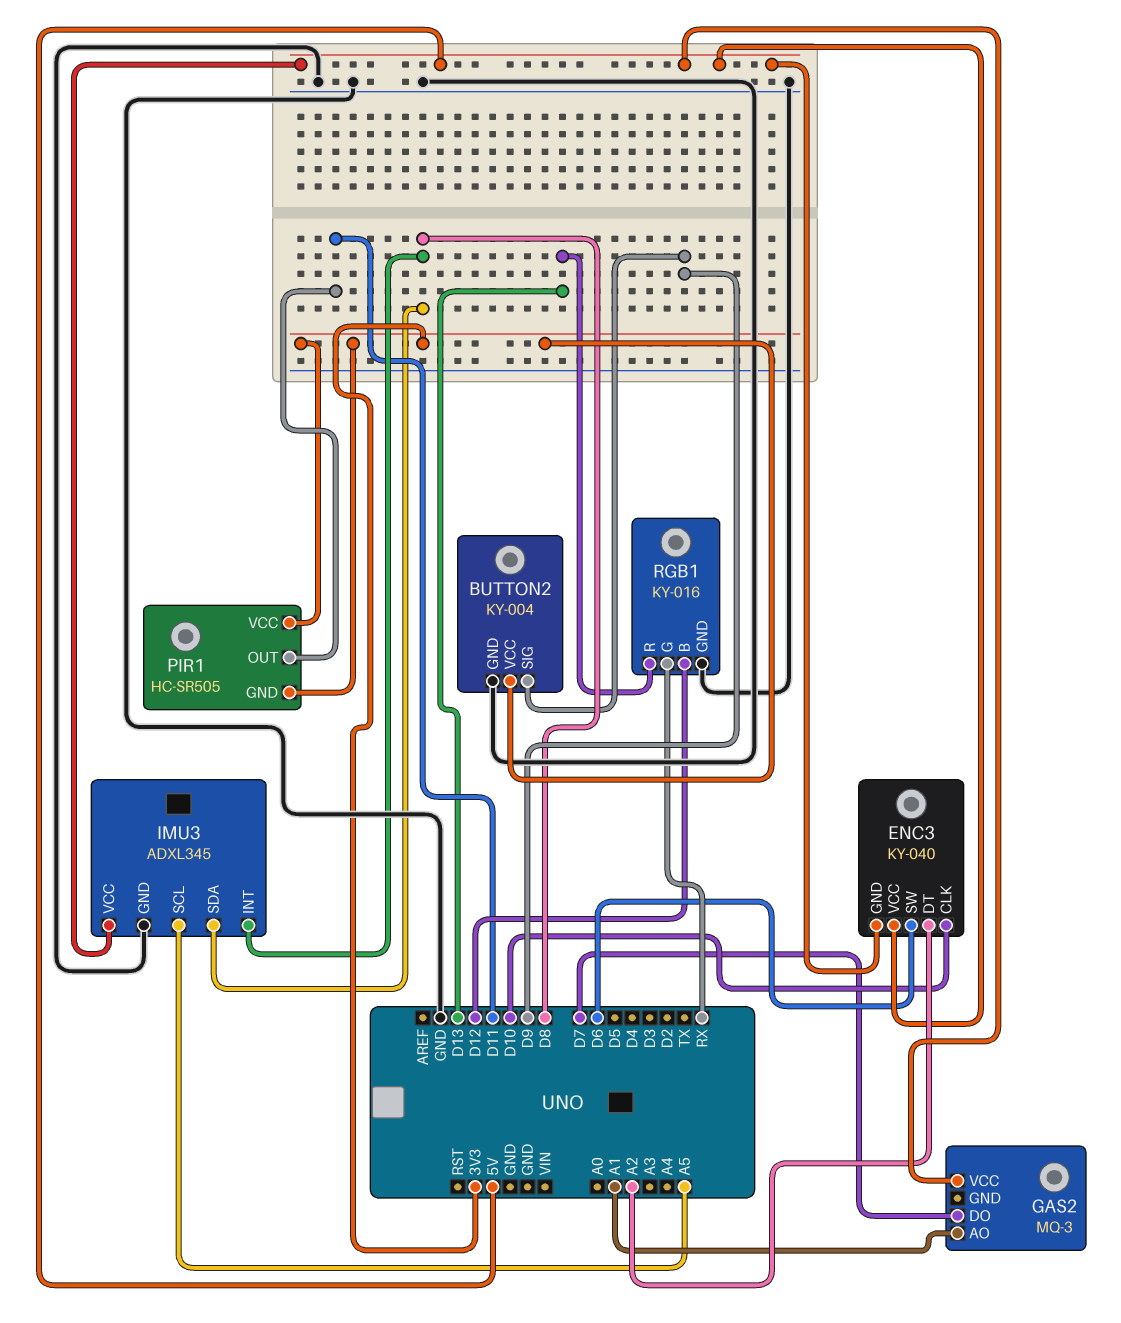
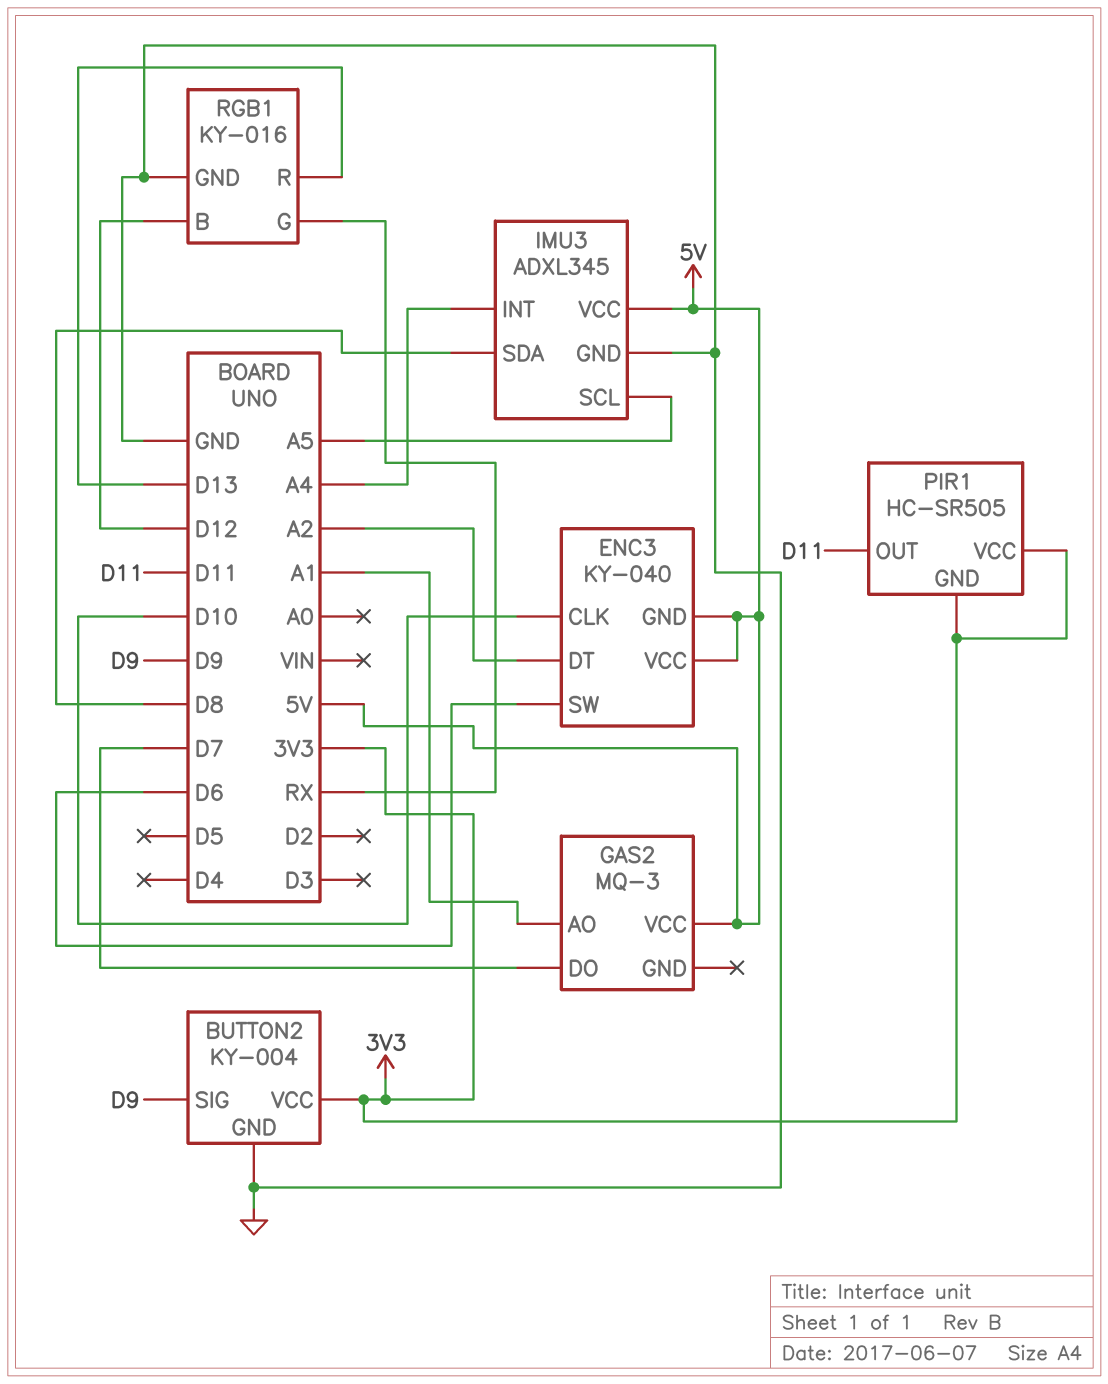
IMU3 pin INT: D8 -> A4

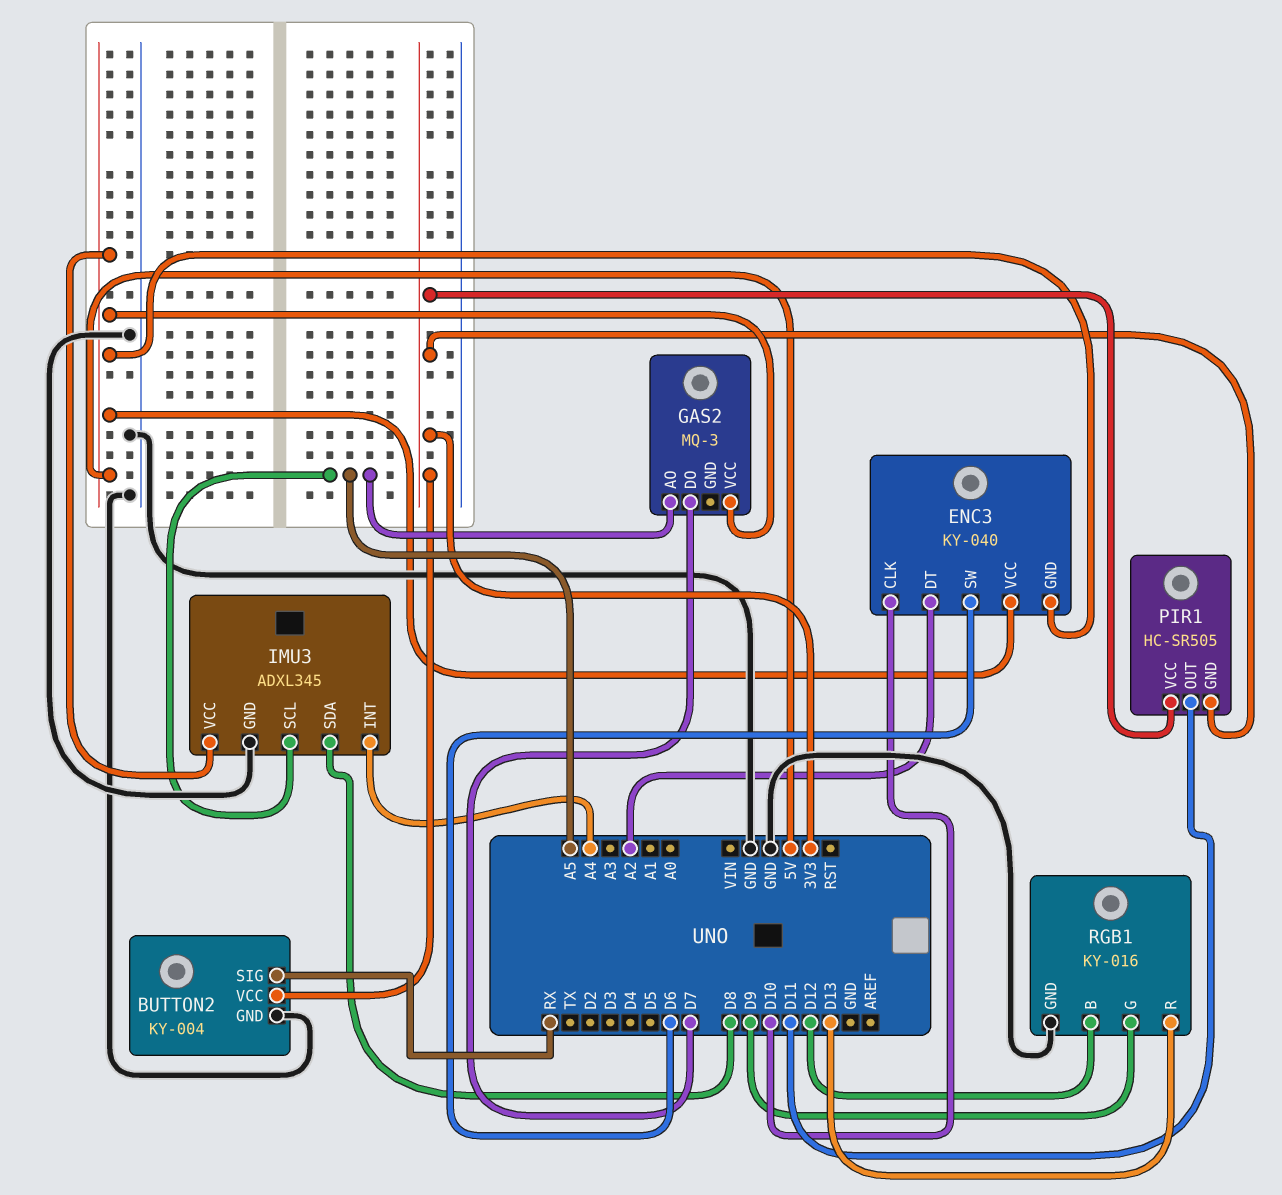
BUTTON2 pin SIG: D9 -> RX
GAS2 pin AO: A1 -> A5
RGB1 pin G: RX -> D9

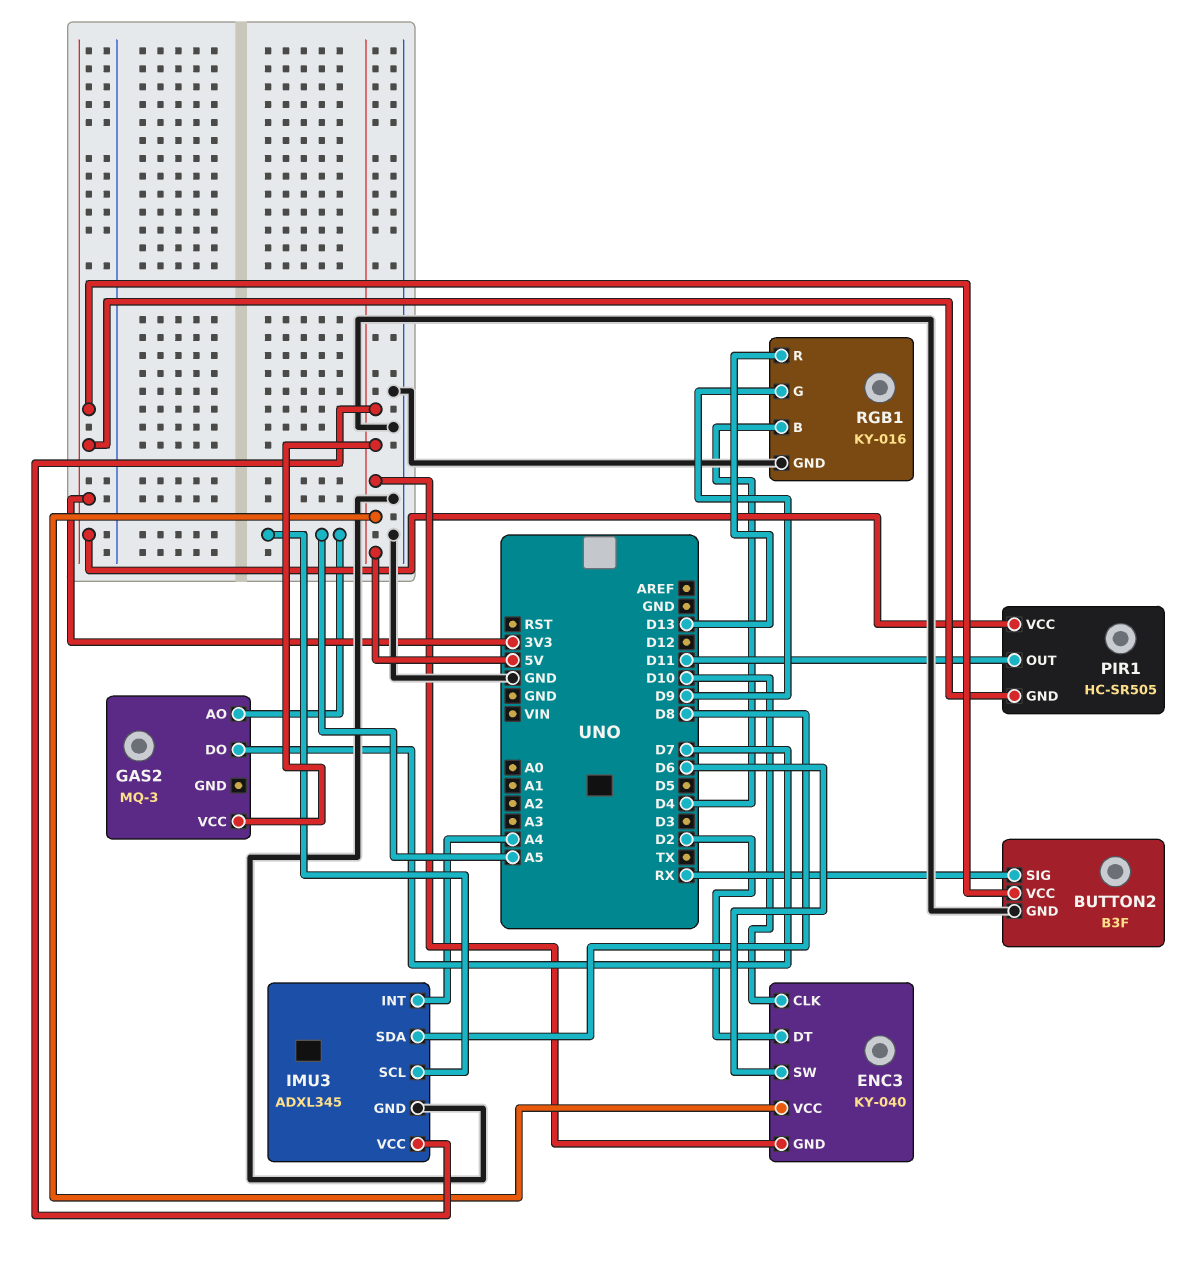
BUTTON2: KY-004 -> B3F
ENC3 pin DT: A2 -> D2
RGB1 pin B: D12 -> D4

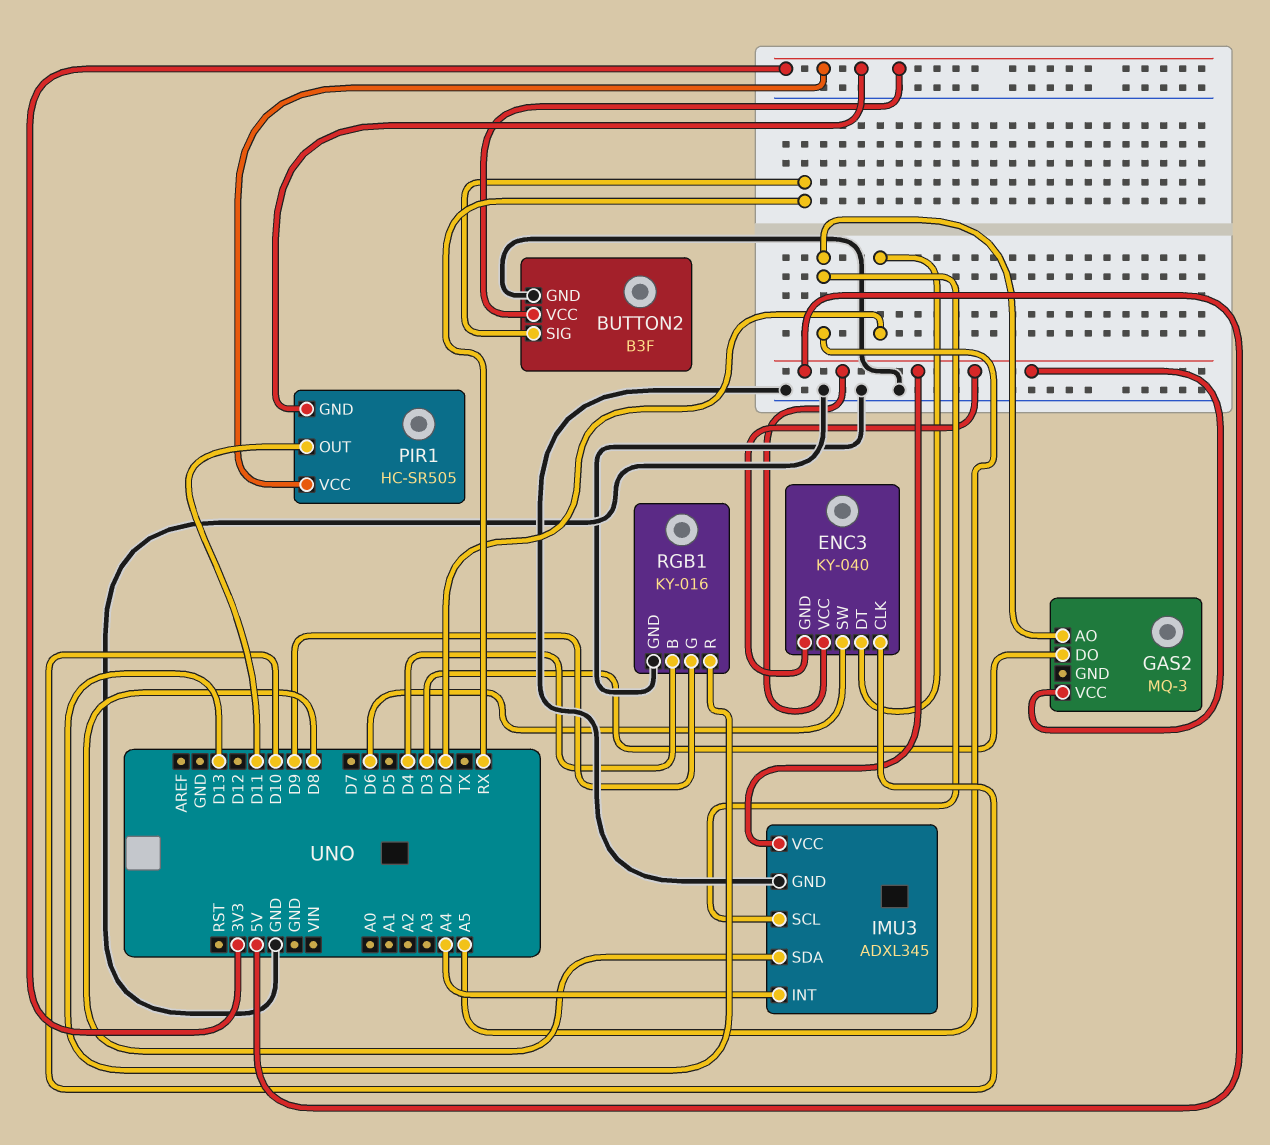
GAS2 pin DO: D7 -> D3

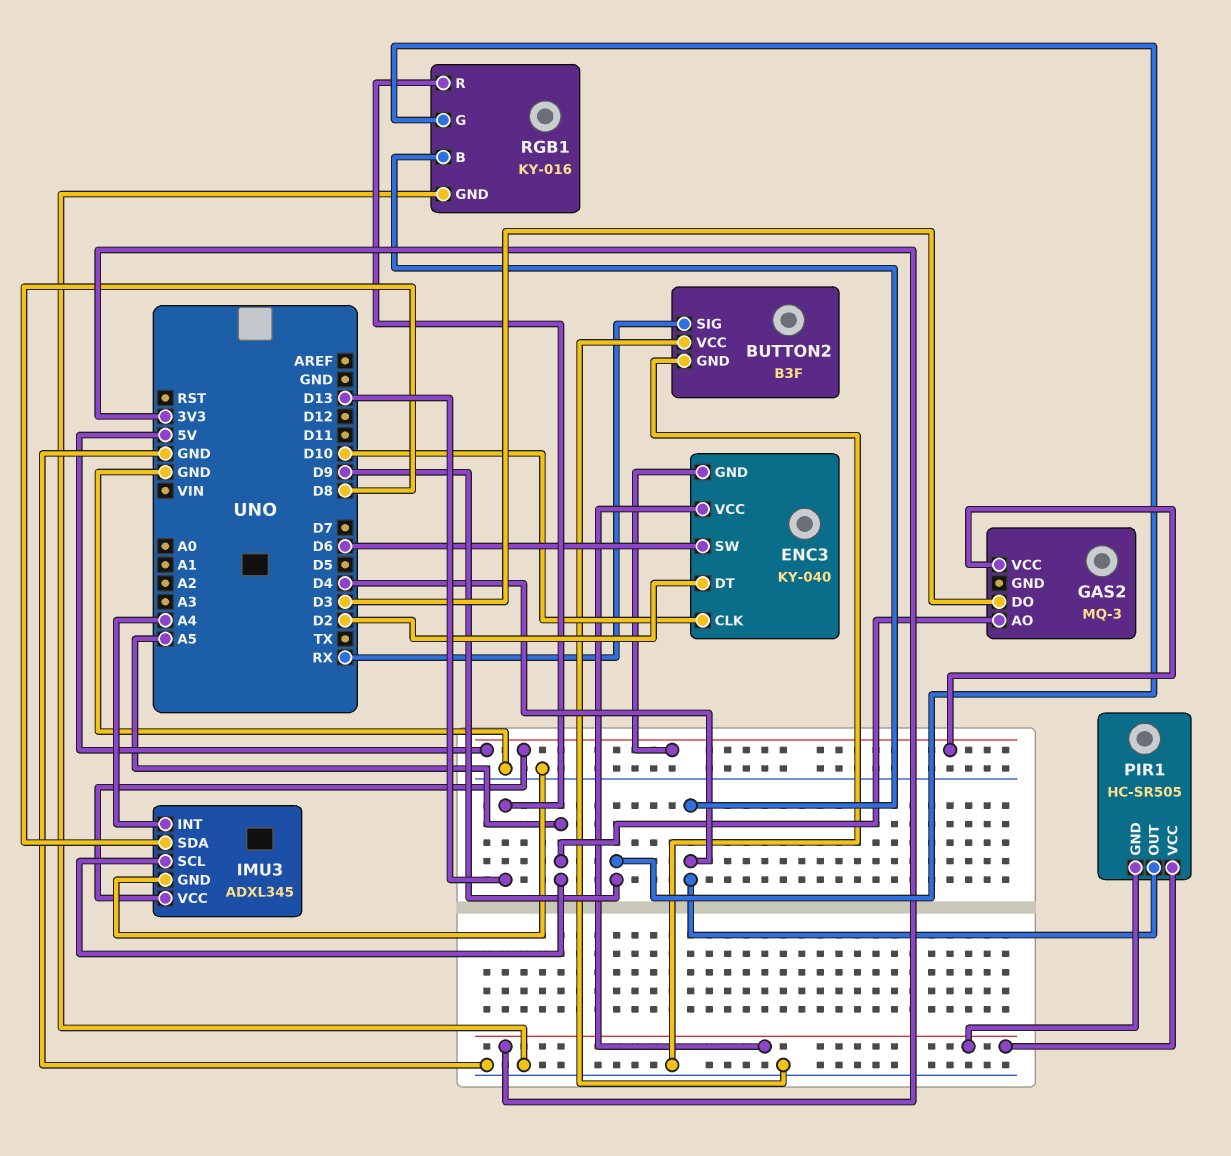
BUTTON2 pin VCC: 3V3 -> GND
ENC3 pin VCC: 5V -> 3V3
PIR1 pin OUT: D11 -> D4

